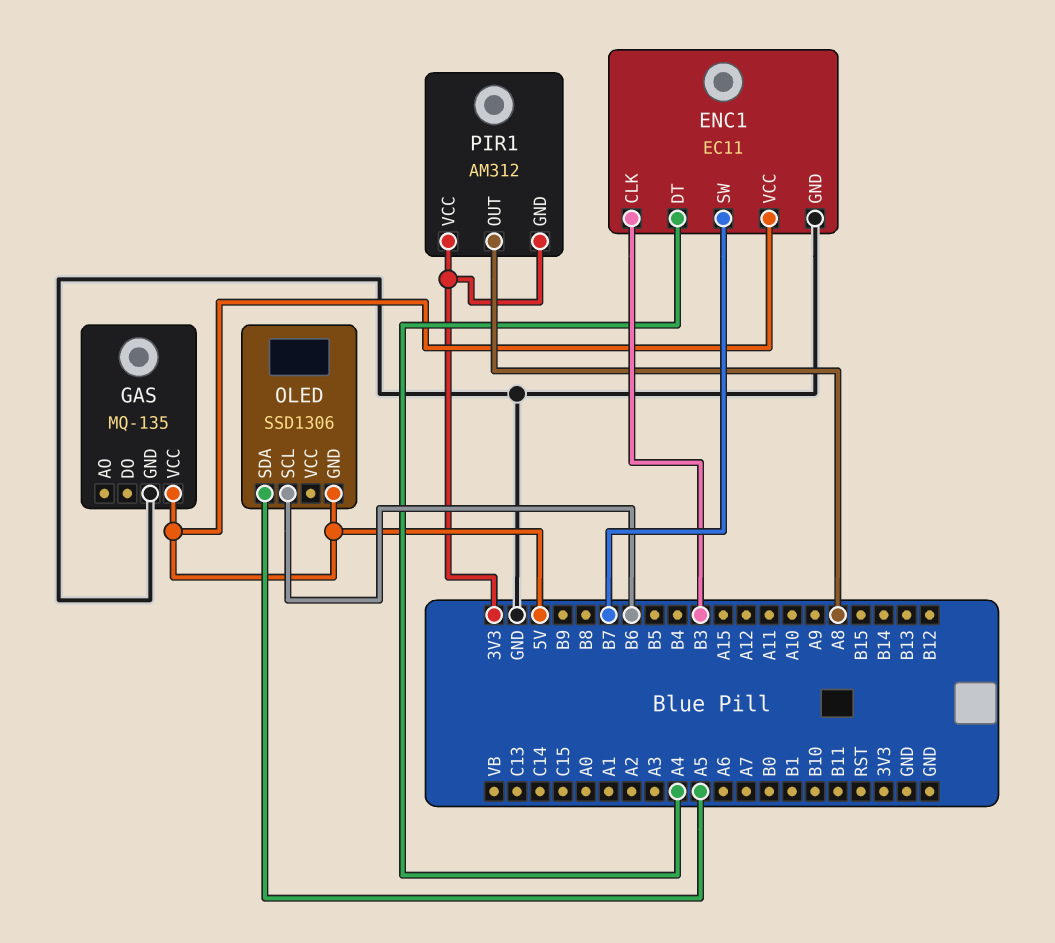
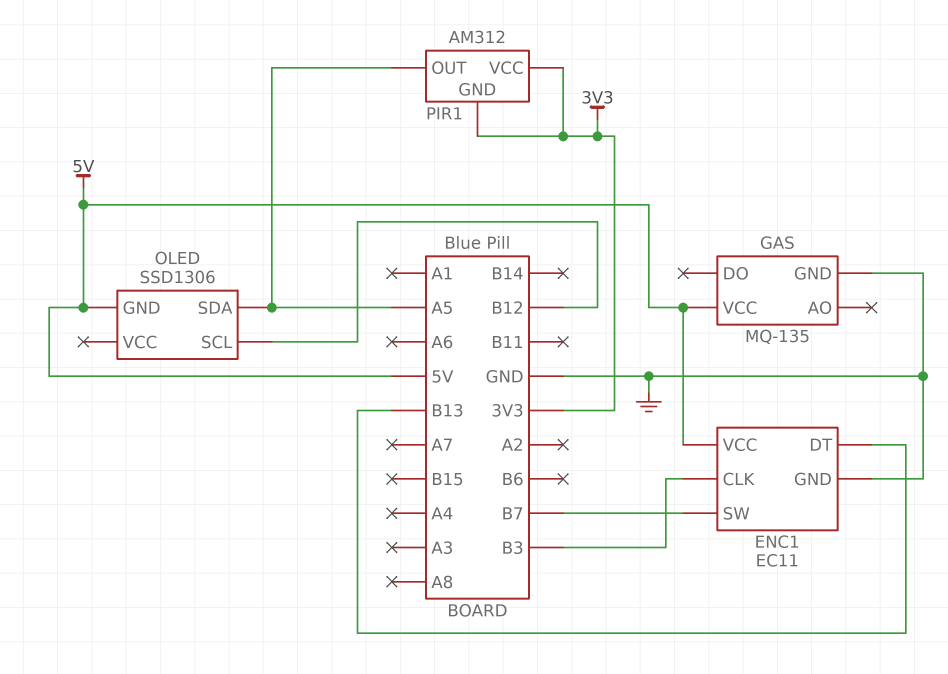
ENC1 pin DT: A4 -> B13
OLED pin SCL: B6 -> B12
PIR1 pin OUT: A8 -> A5

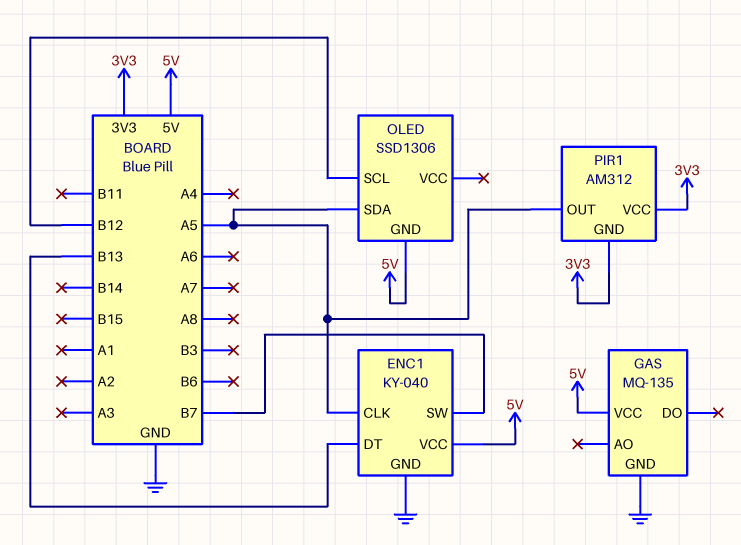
ENC1: EC11 -> KY-040
ENC1 pin CLK: B3 -> A5

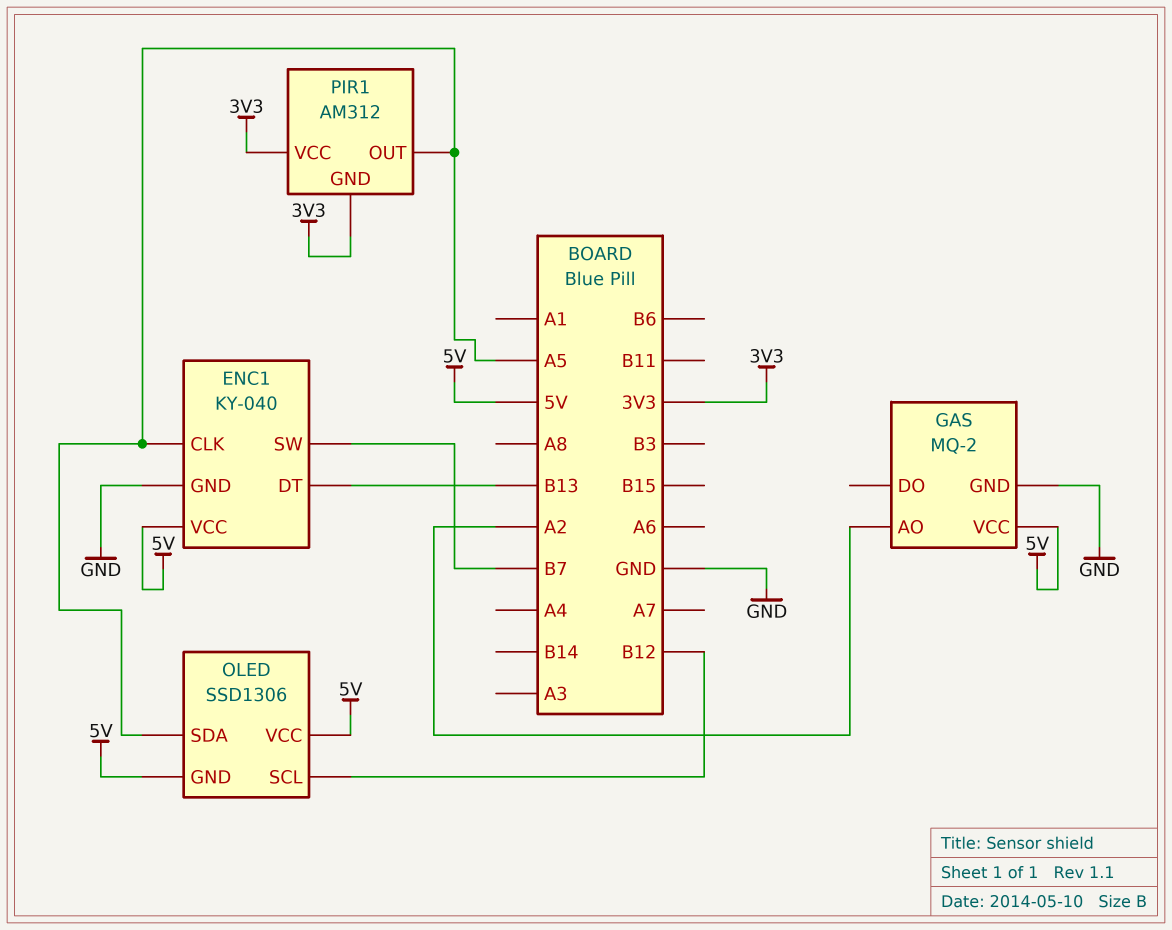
GAS: MQ-135 -> MQ-2
GAS pin AO: none -> A2
OLED pin VCC: none -> 5V

